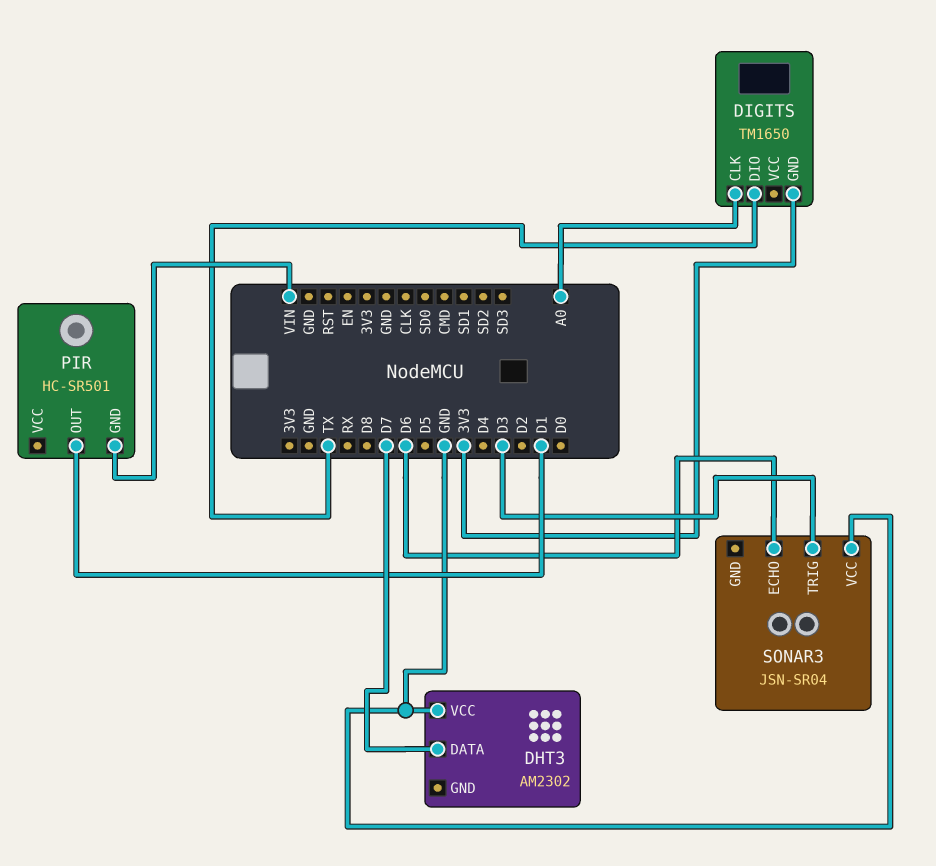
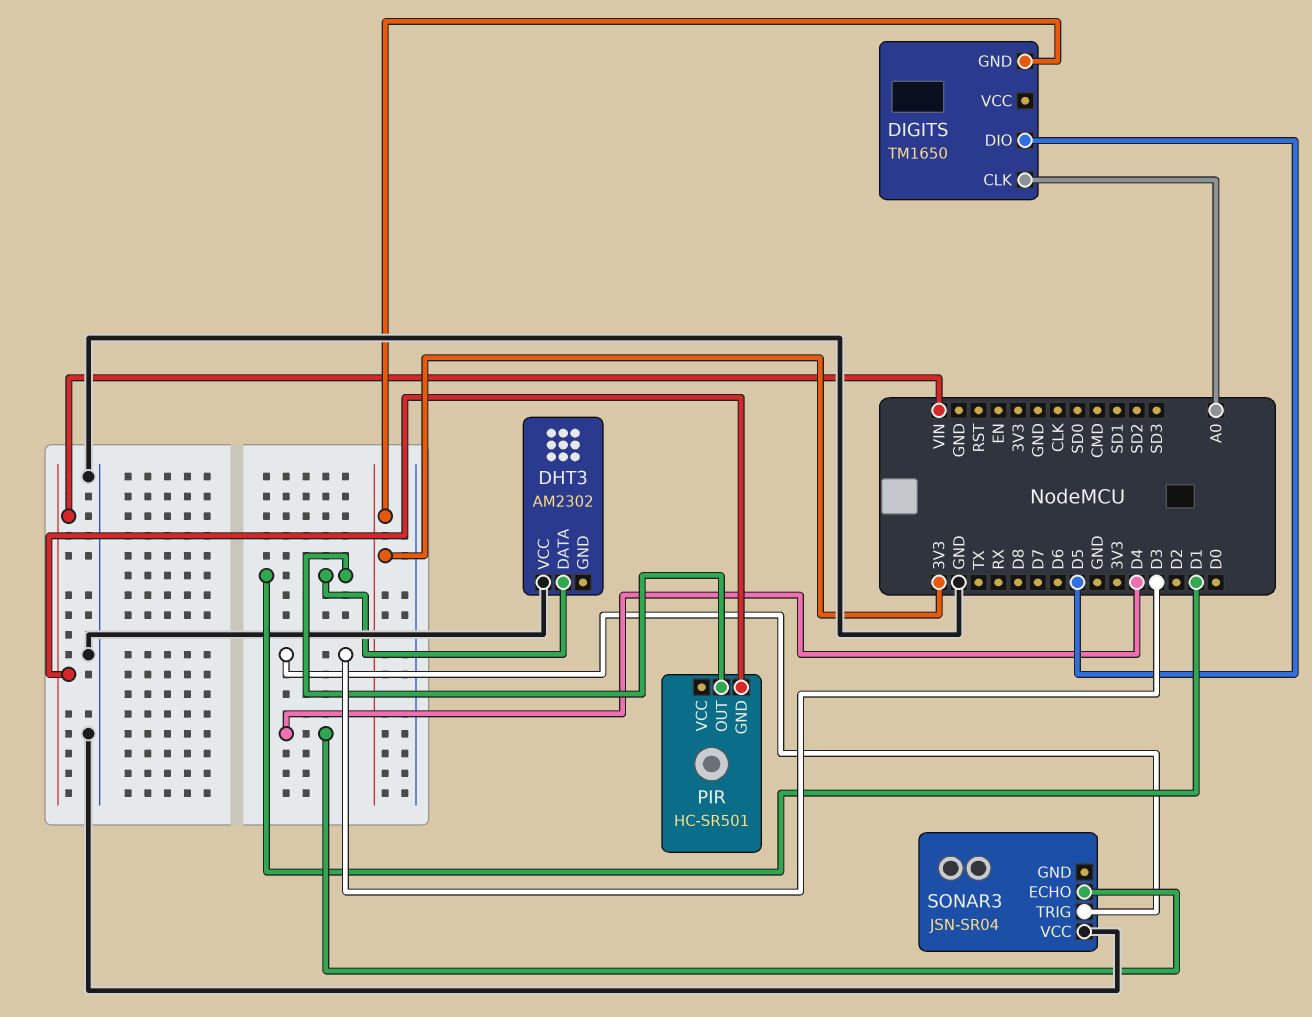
DHT3 pin DATA: D7 -> D1
DIGITS pin DIO: TX -> D5
SONAR3 pin ECHO: D6 -> D4

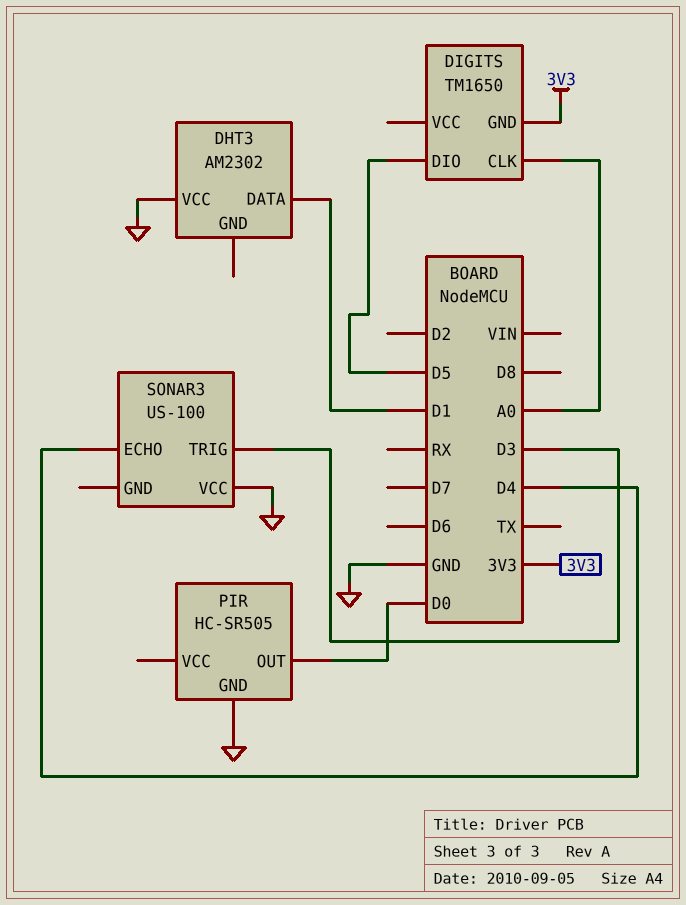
PIR: HC-SR501 -> HC-SR505
PIR pin GND: VIN -> GND
PIR pin OUT: D1 -> D0
SONAR3: JSN-SR04 -> US-100

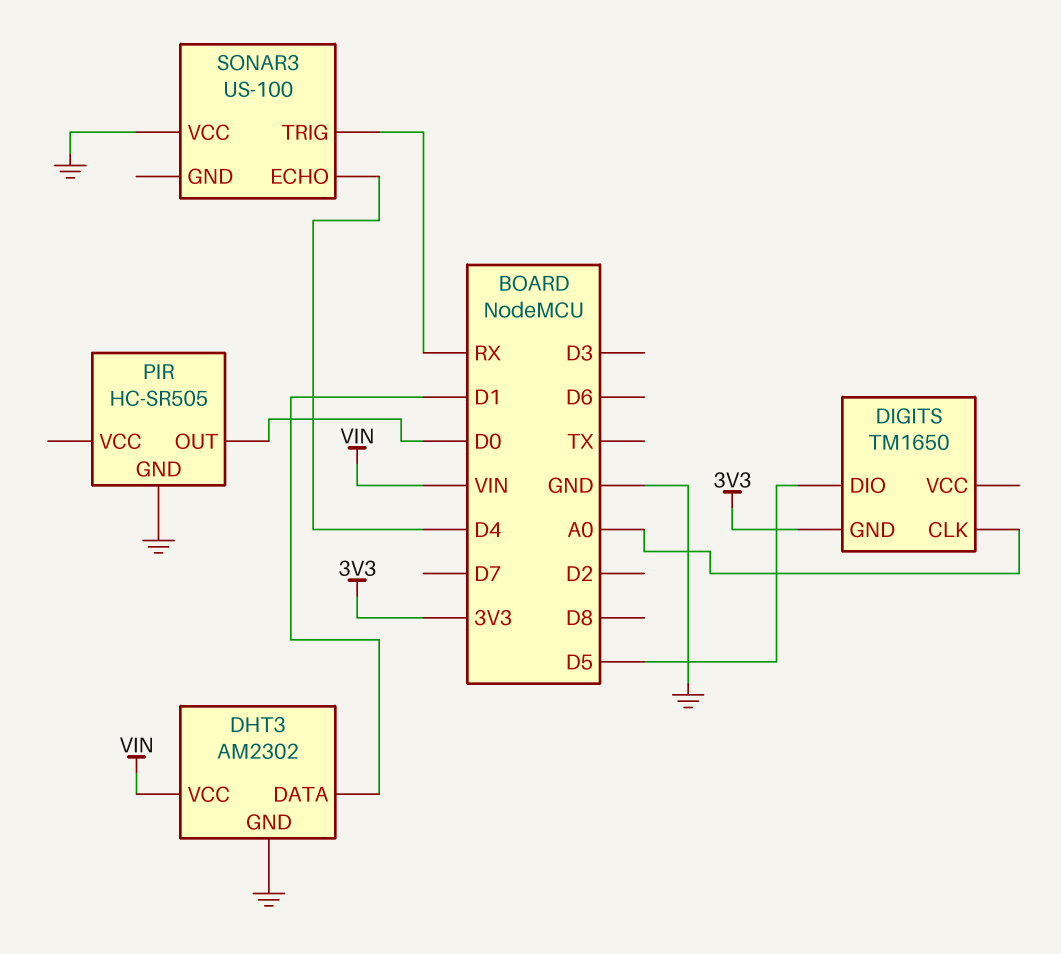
DHT3 pin GND: none -> GND
DHT3 pin VCC: GND -> VIN
SONAR3 pin TRIG: D3 -> RX

